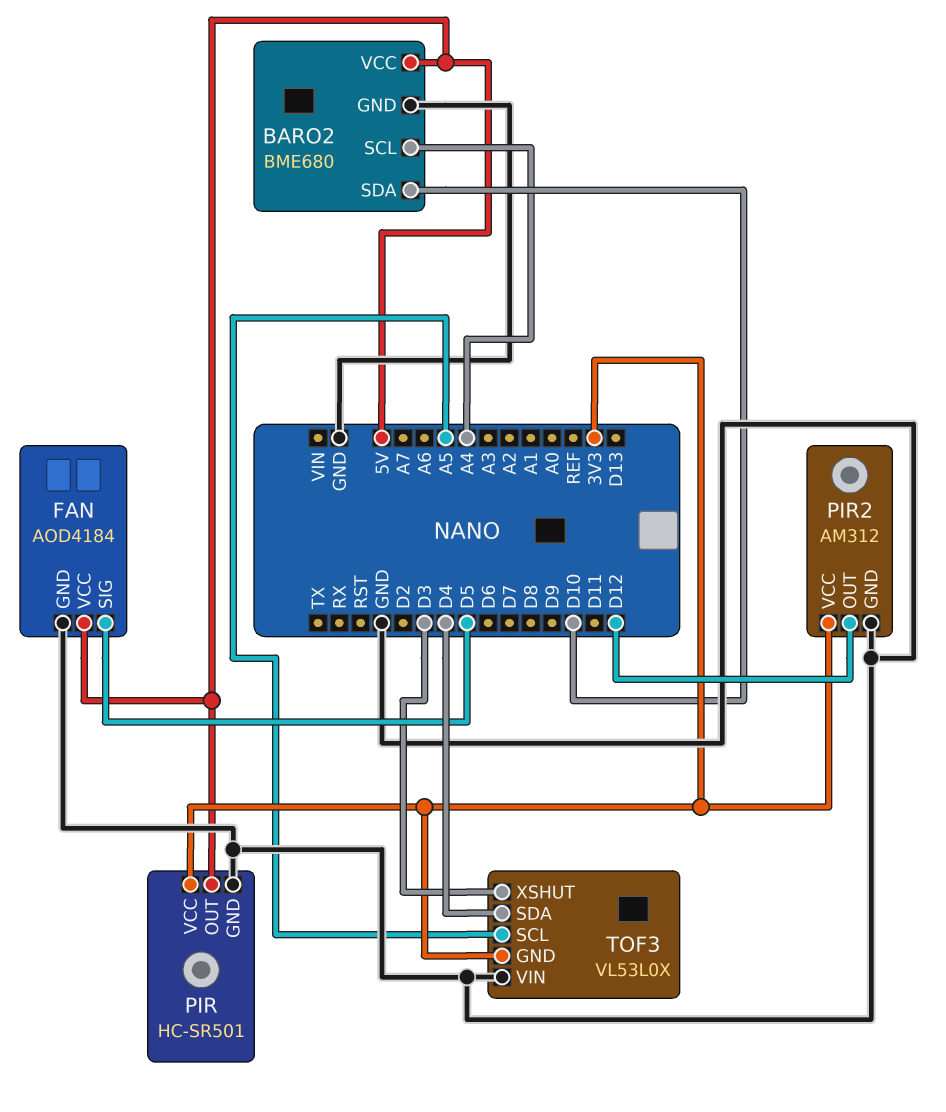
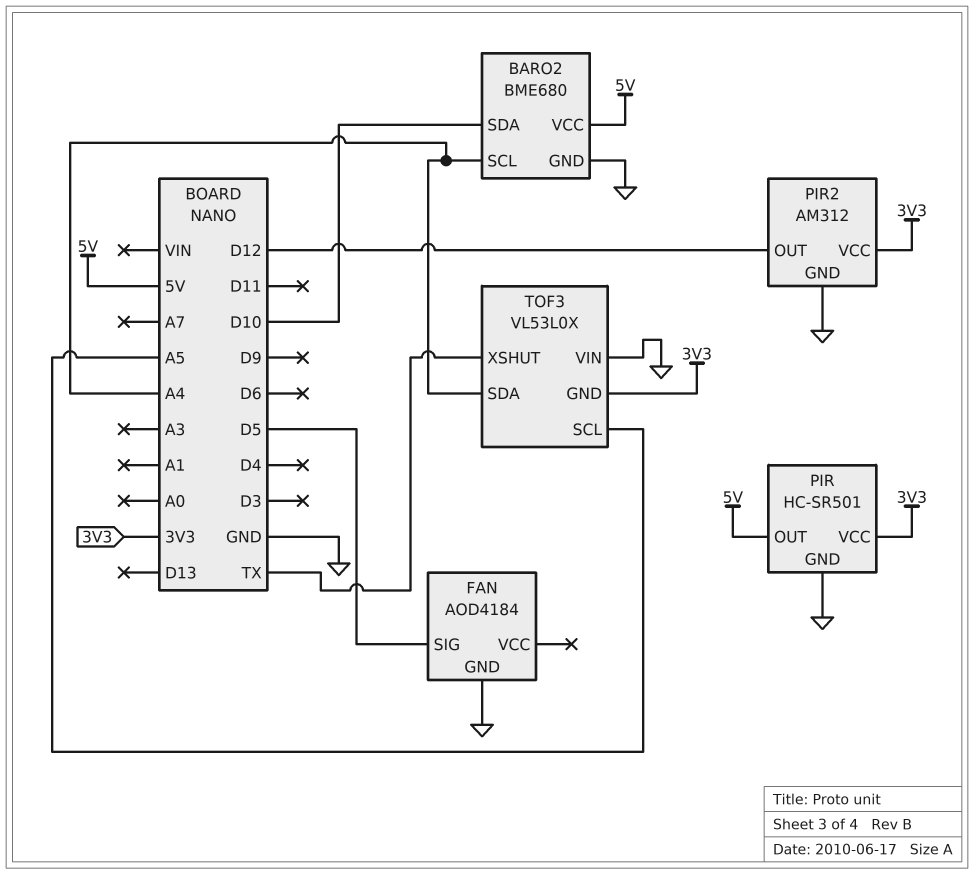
FAN pin VCC: 5V -> none
TOF3 pin SDA: D4 -> A4
TOF3 pin XSHUT: D3 -> TX

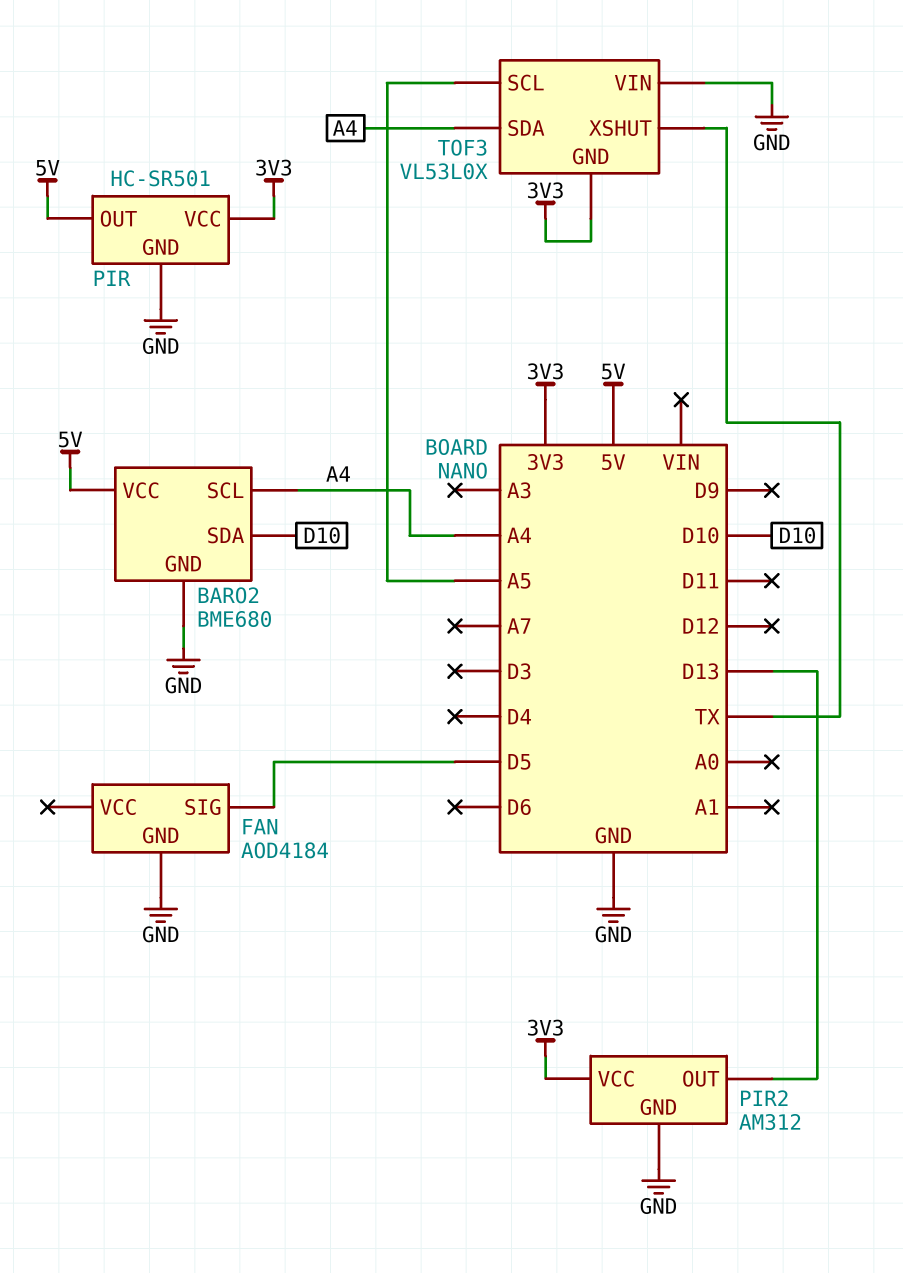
PIR2 pin OUT: D12 -> D13

